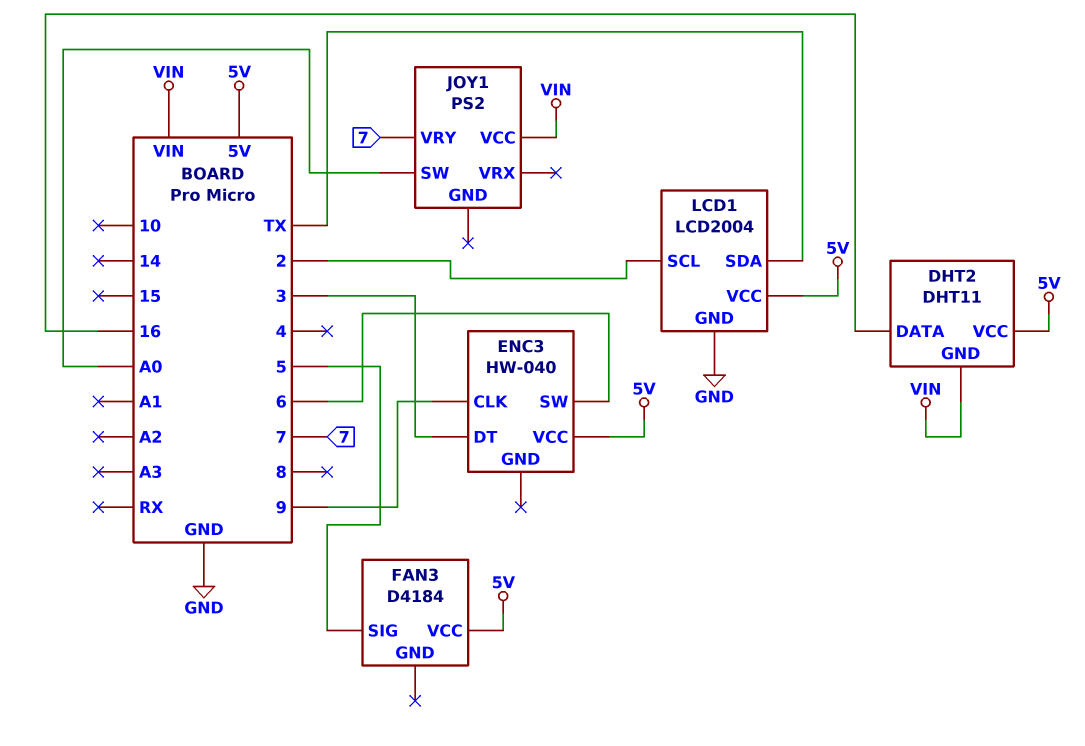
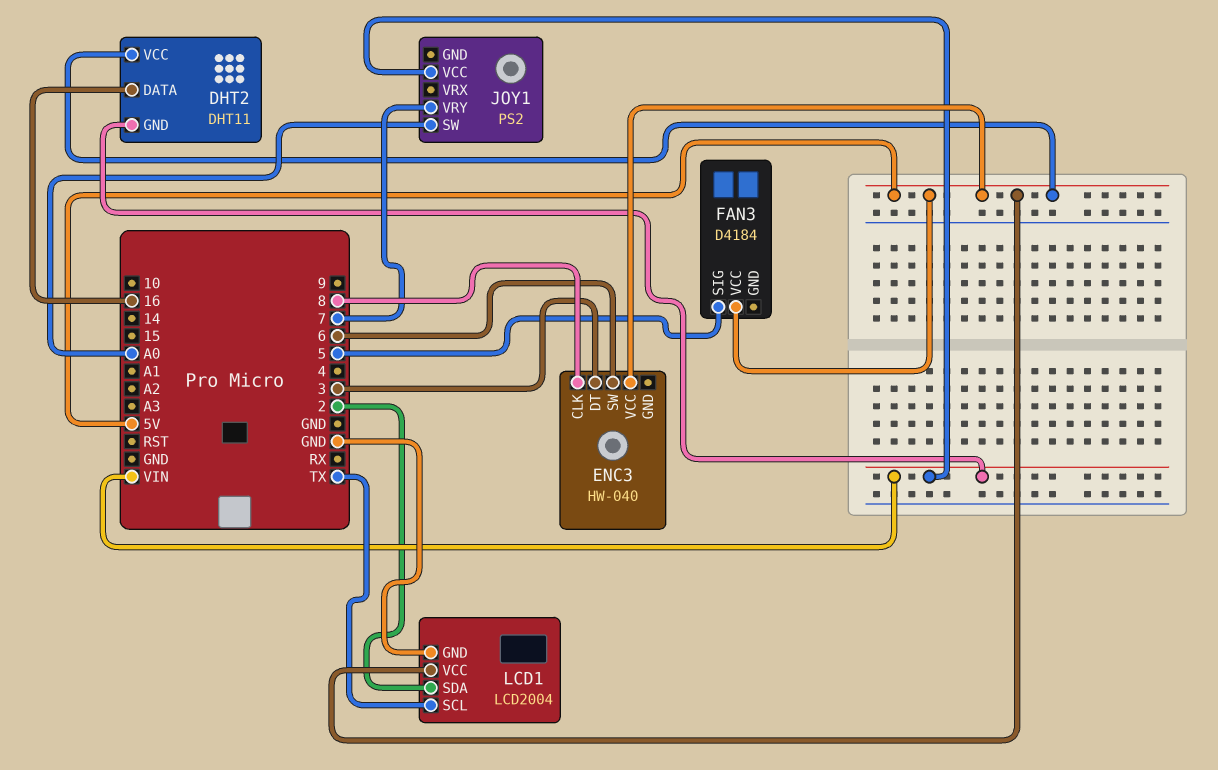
ENC3 pin CLK: 9 -> 8
LCD1 pin SCL: 2 -> TX
LCD1 pin SDA: TX -> 2

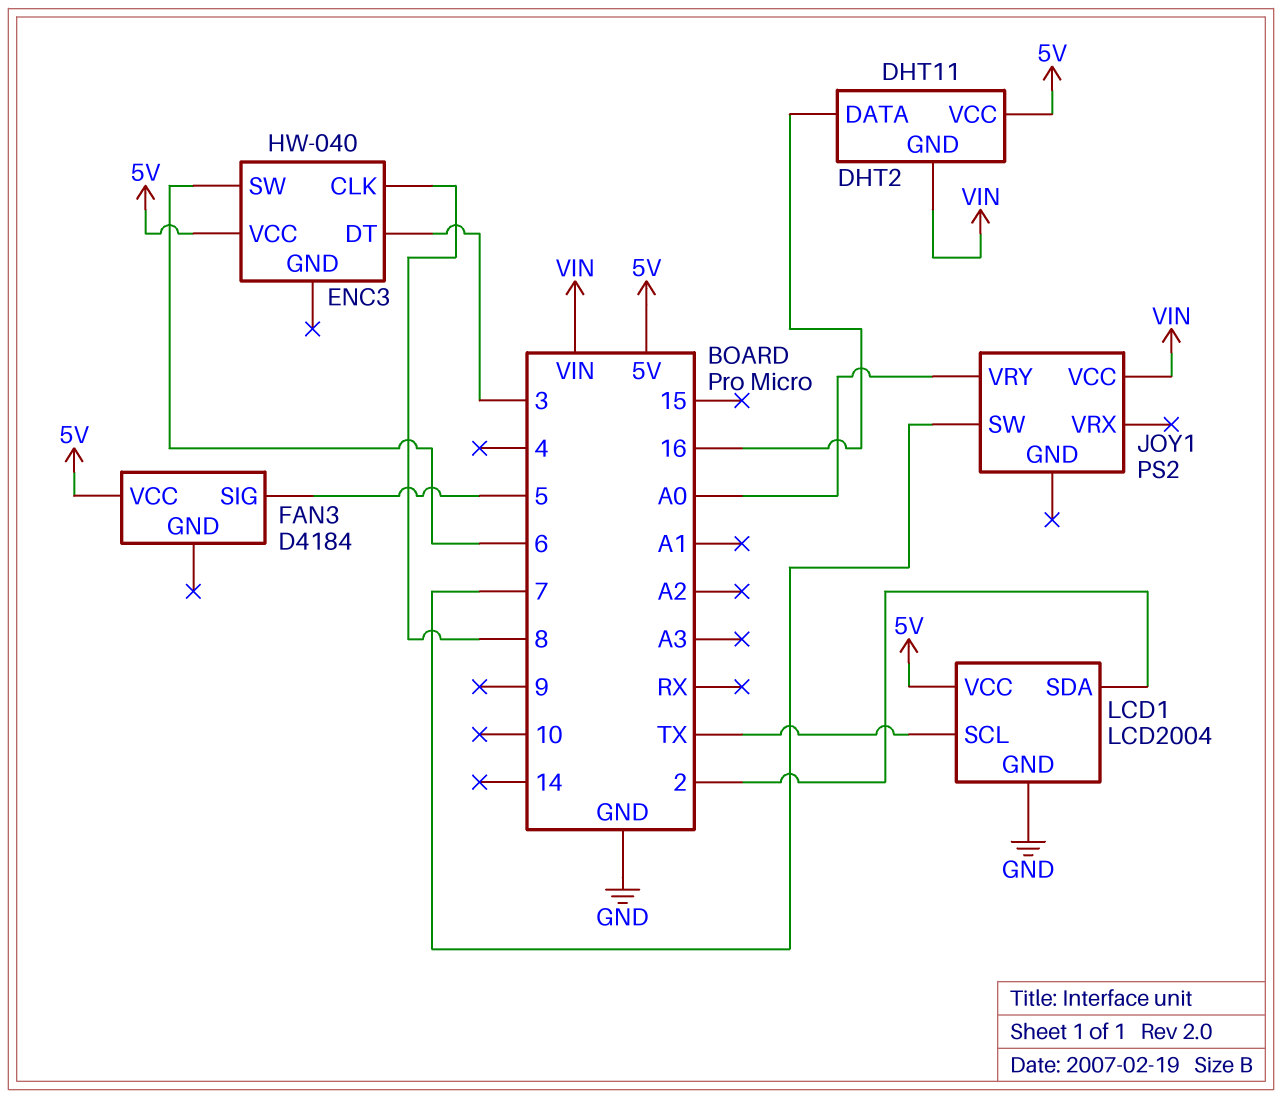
JOY1 pin SW: A0 -> 7
JOY1 pin VRY: 7 -> A0

